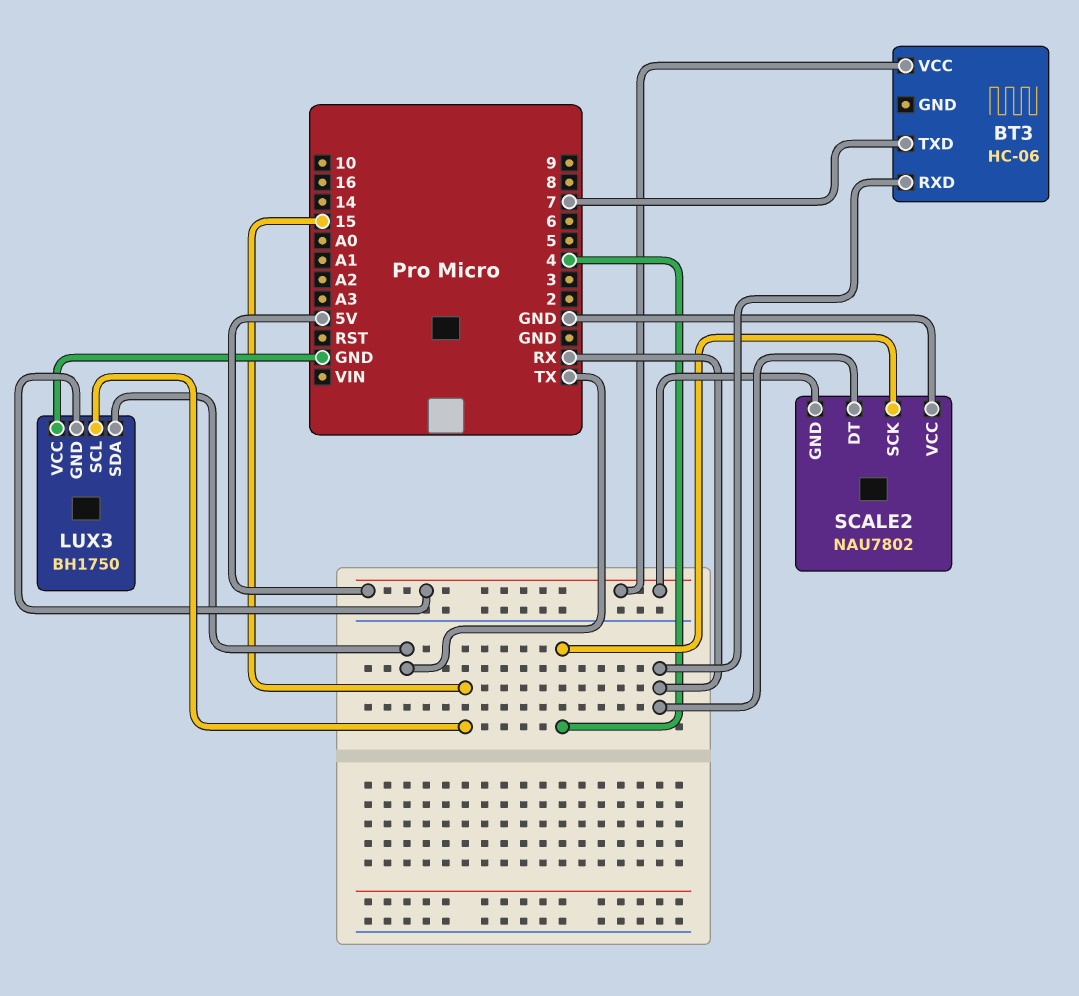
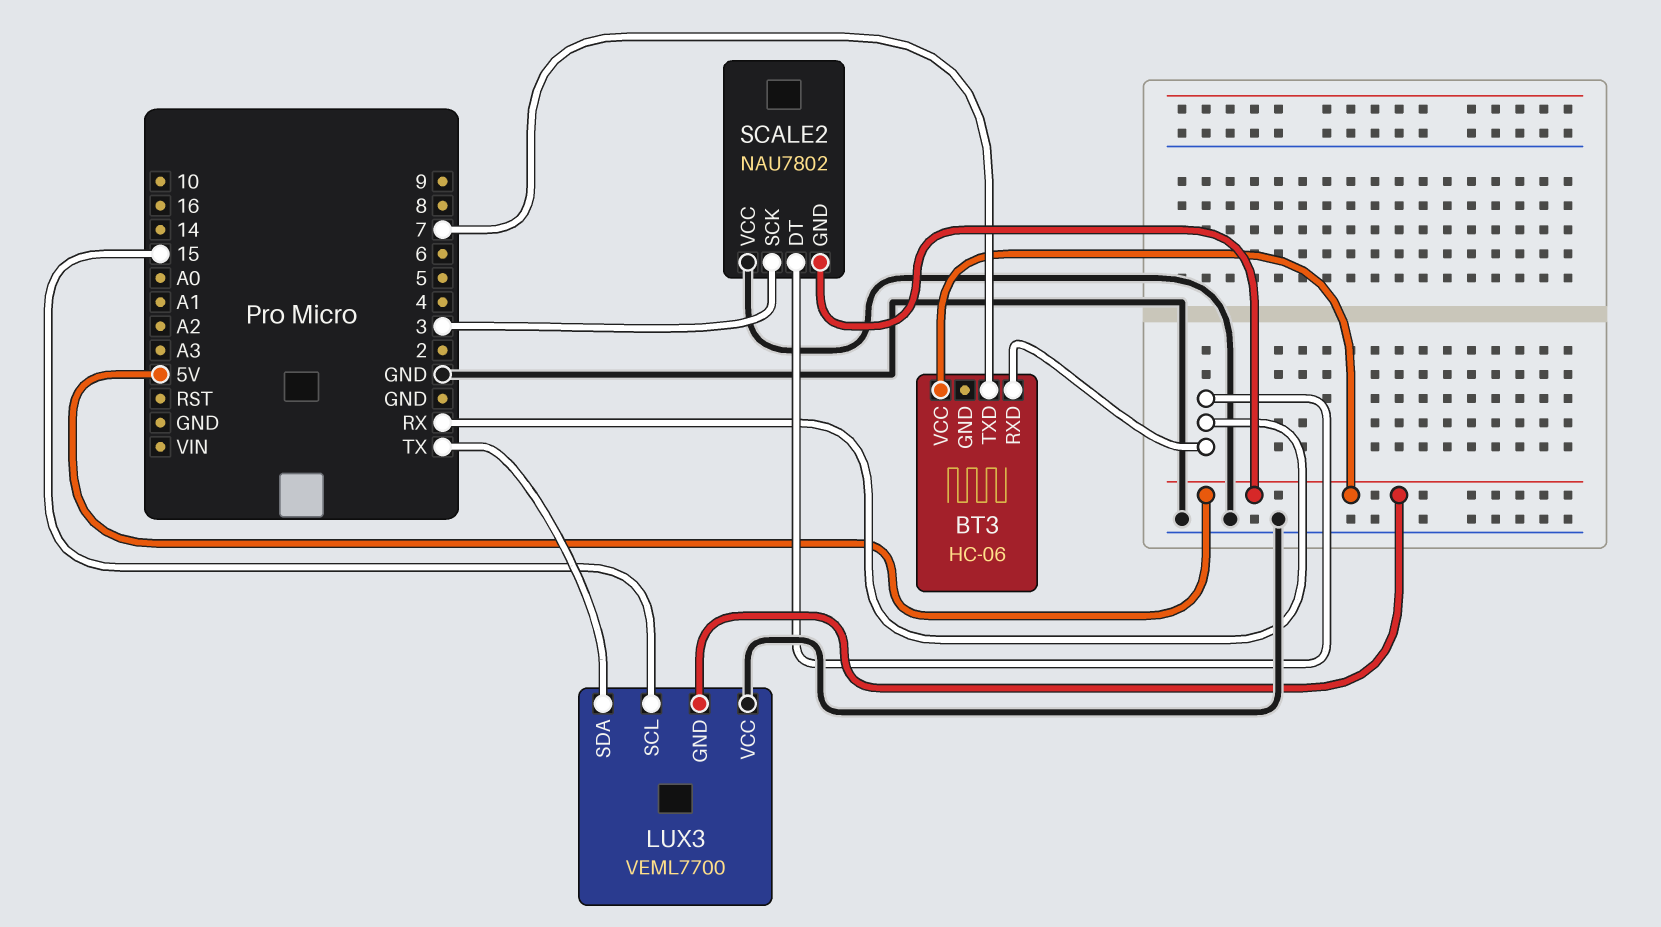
LUX3: BH1750 -> VEML7700
SCALE2 pin SCK: 4 -> 3

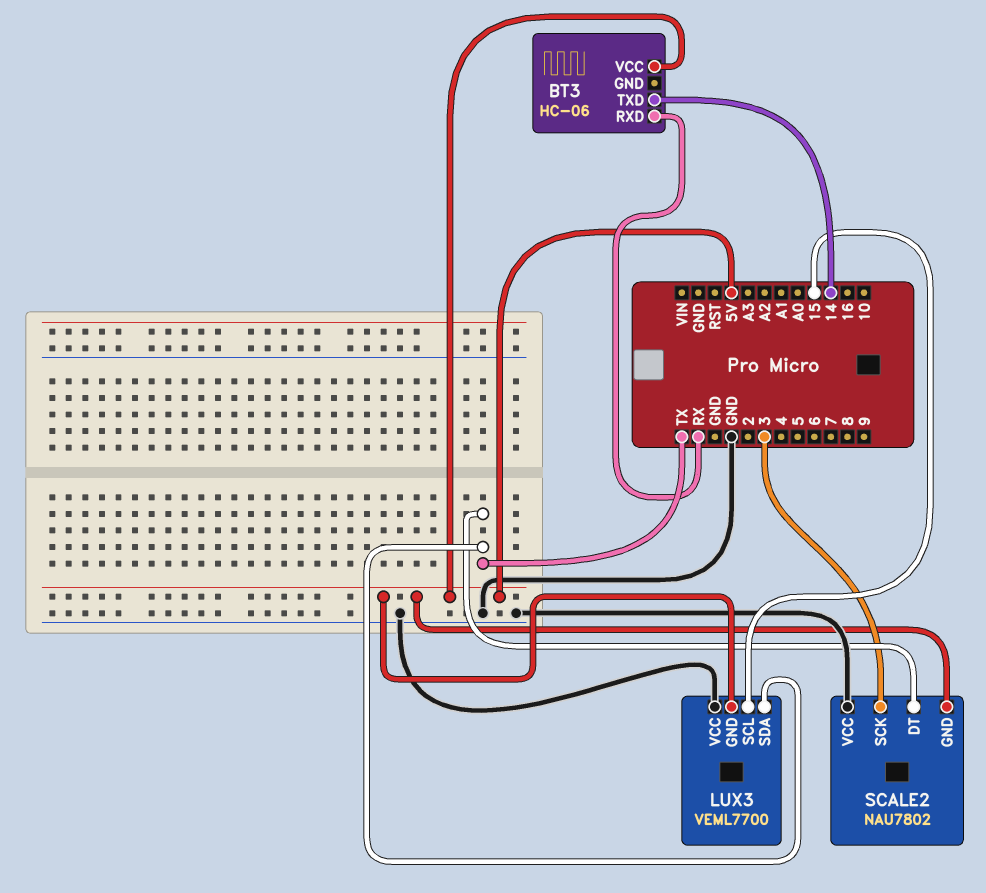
BT3 pin TXD: 7 -> 14
SCALE2 pin DT: RX -> TX

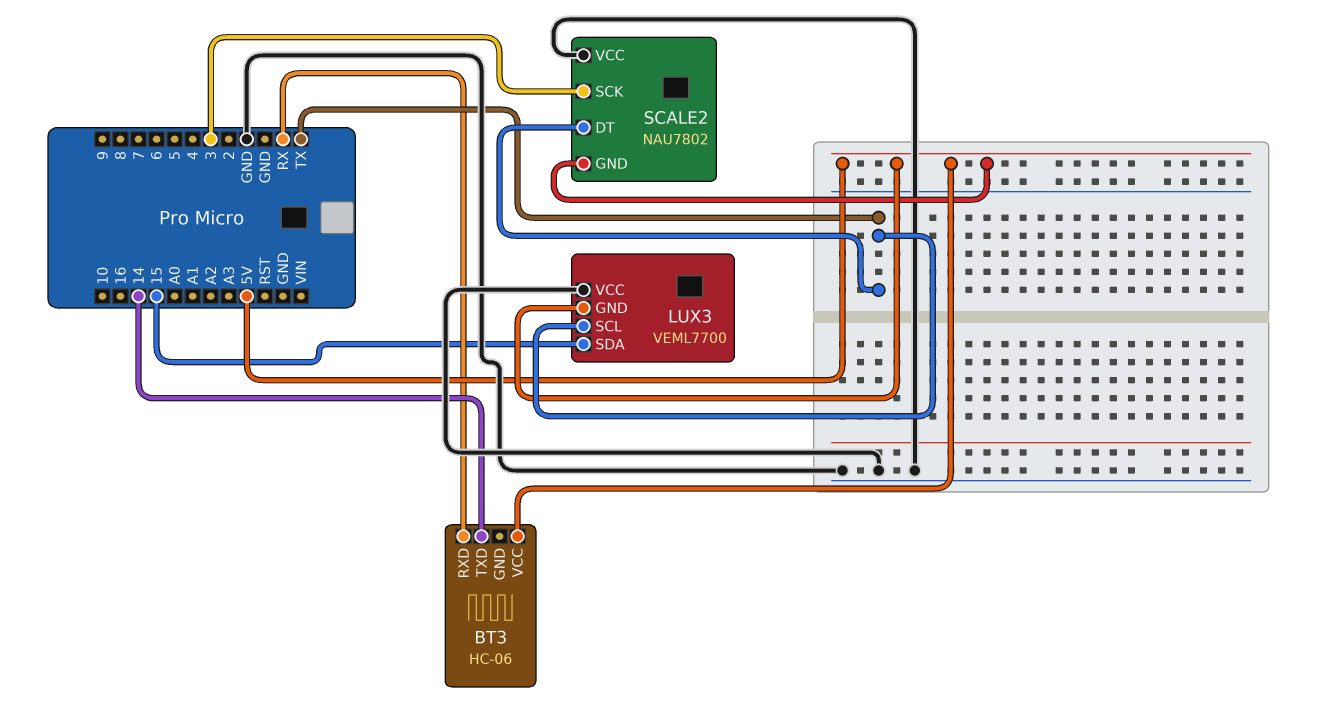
LUX3 pin SCL: 15 -> TX
LUX3 pin SDA: TX -> 15

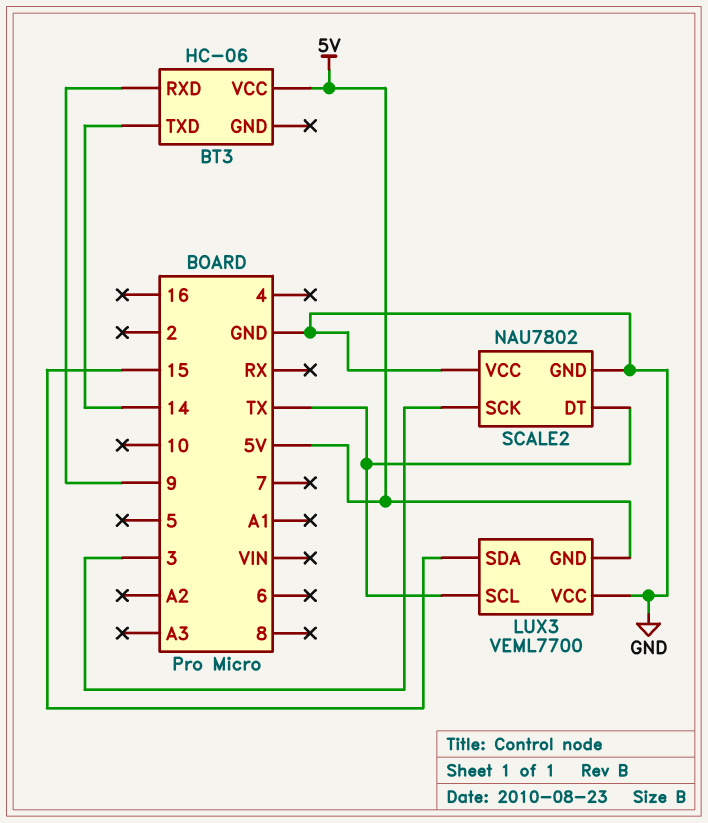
BT3 pin RXD: RX -> 9
SCALE2 pin GND: 5V -> GND

